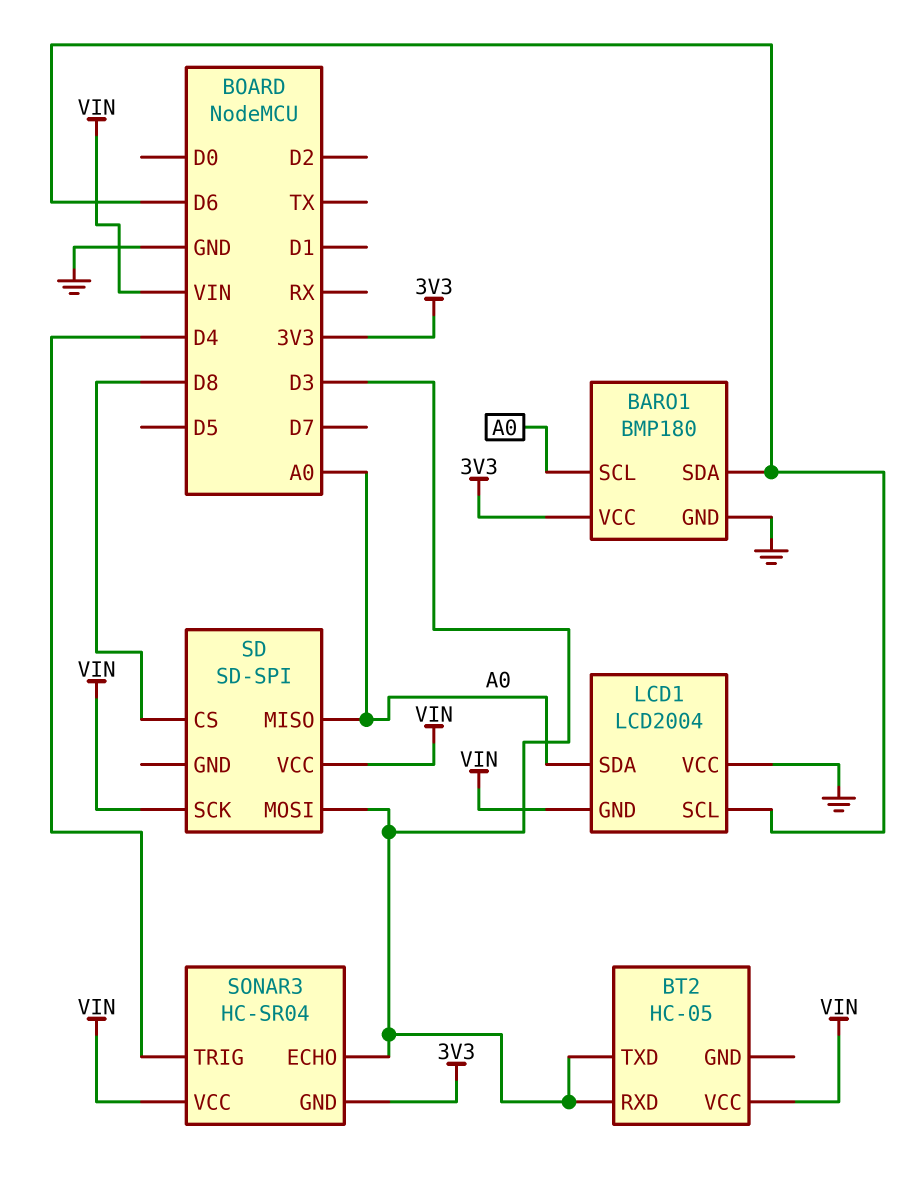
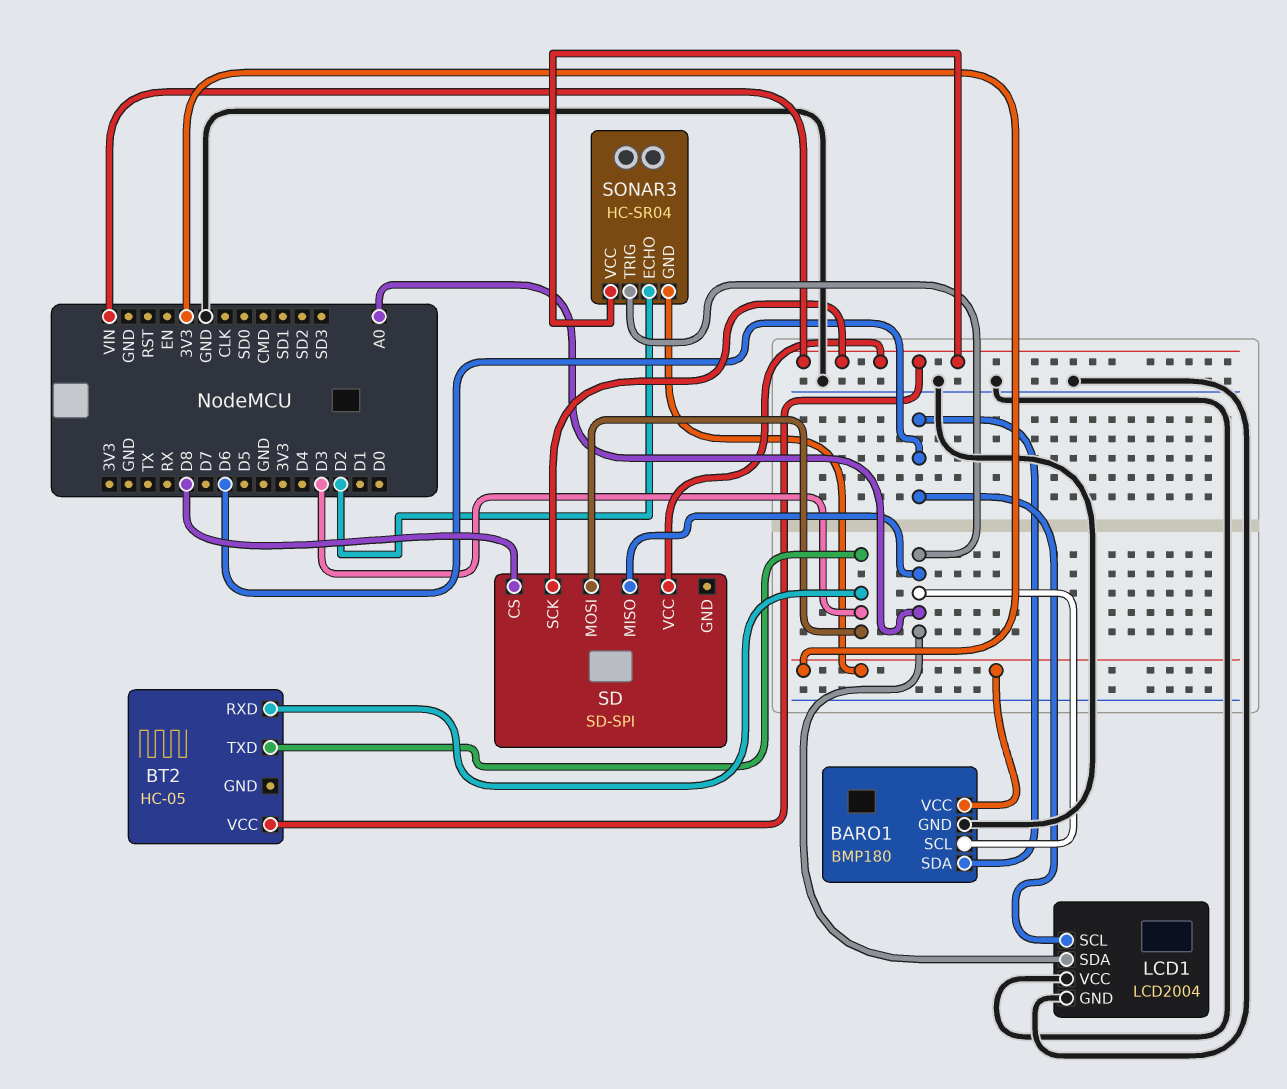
LCD1 pin GND: VIN -> GND
SONAR3 pin ECHO: D3 -> D2
SONAR3 pin TRIG: D4 -> A0

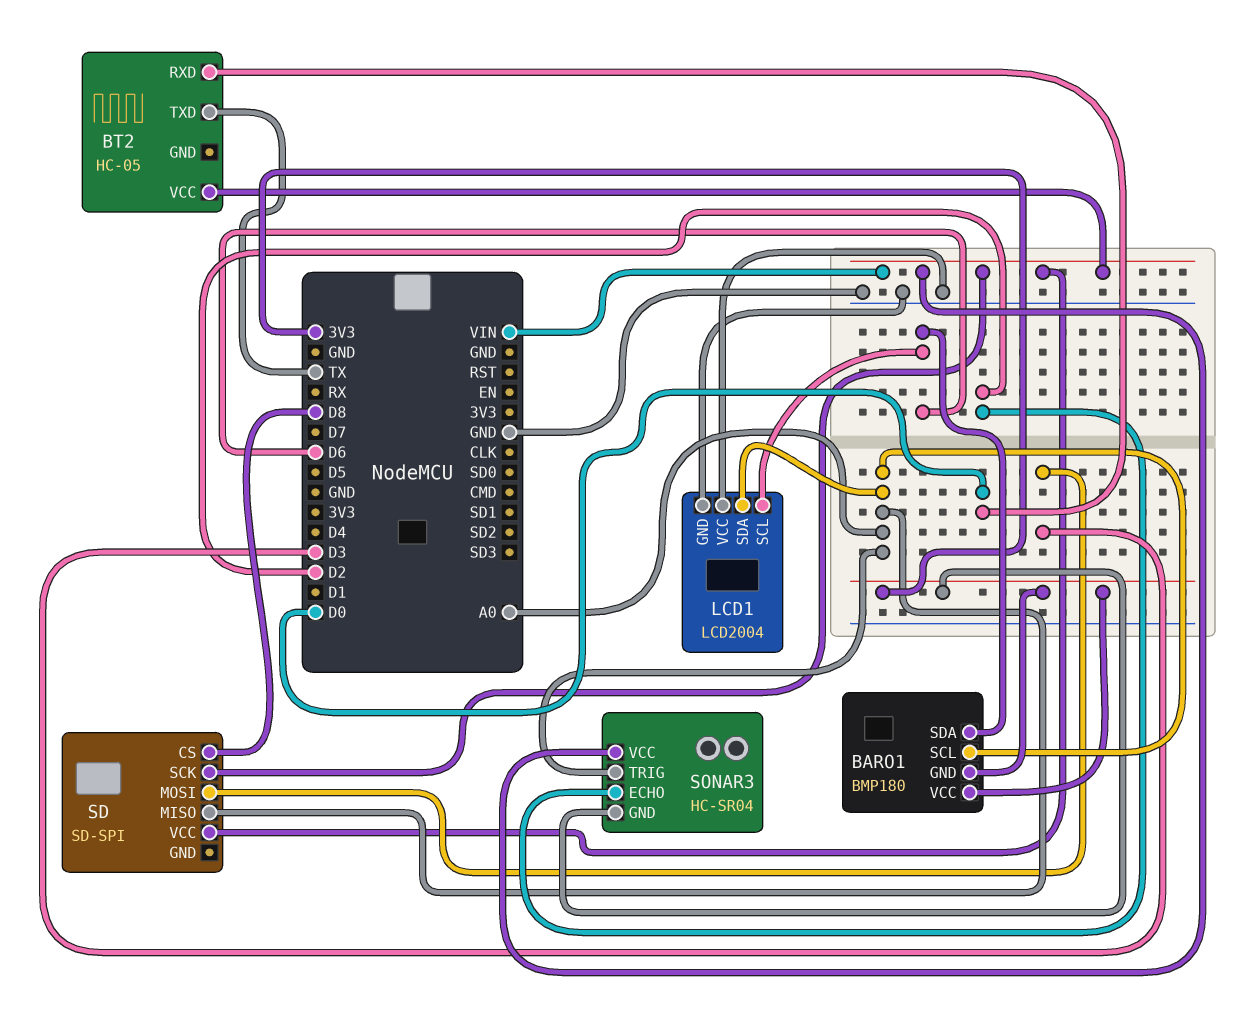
BARO1 pin GND: GND -> 3V3
BT2 pin RXD: D3 -> D0
BT2 pin TXD: D3 -> TX

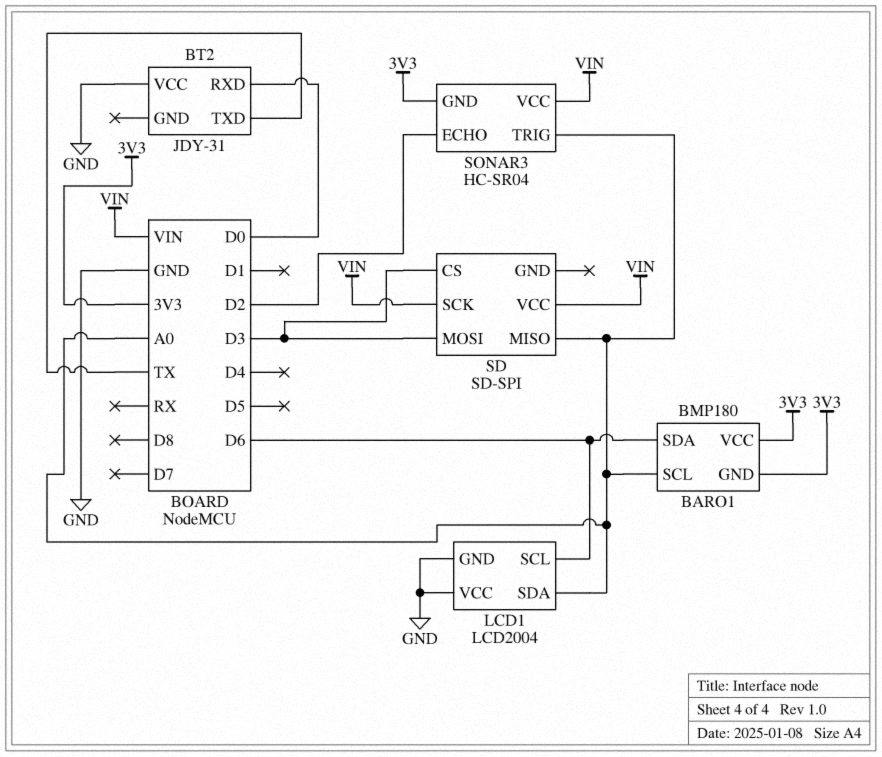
BT2: HC-05 -> JDY-31
BT2 pin VCC: VIN -> GND
SD pin CS: D8 -> D3

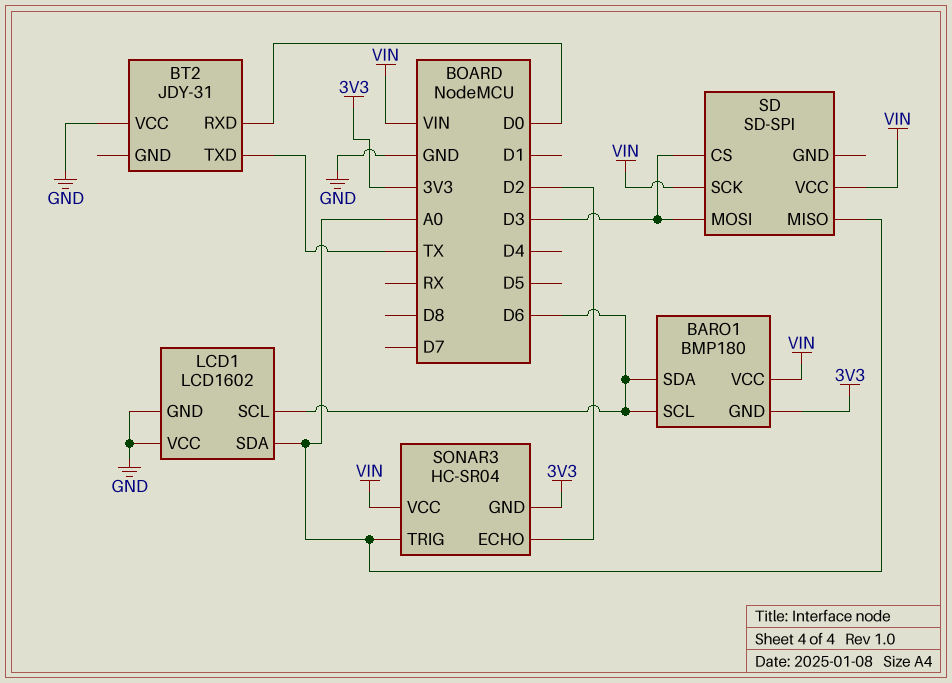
BARO1 pin SCL: A0 -> D6
BARO1 pin VCC: 3V3 -> VIN
LCD1: LCD2004 -> LCD1602

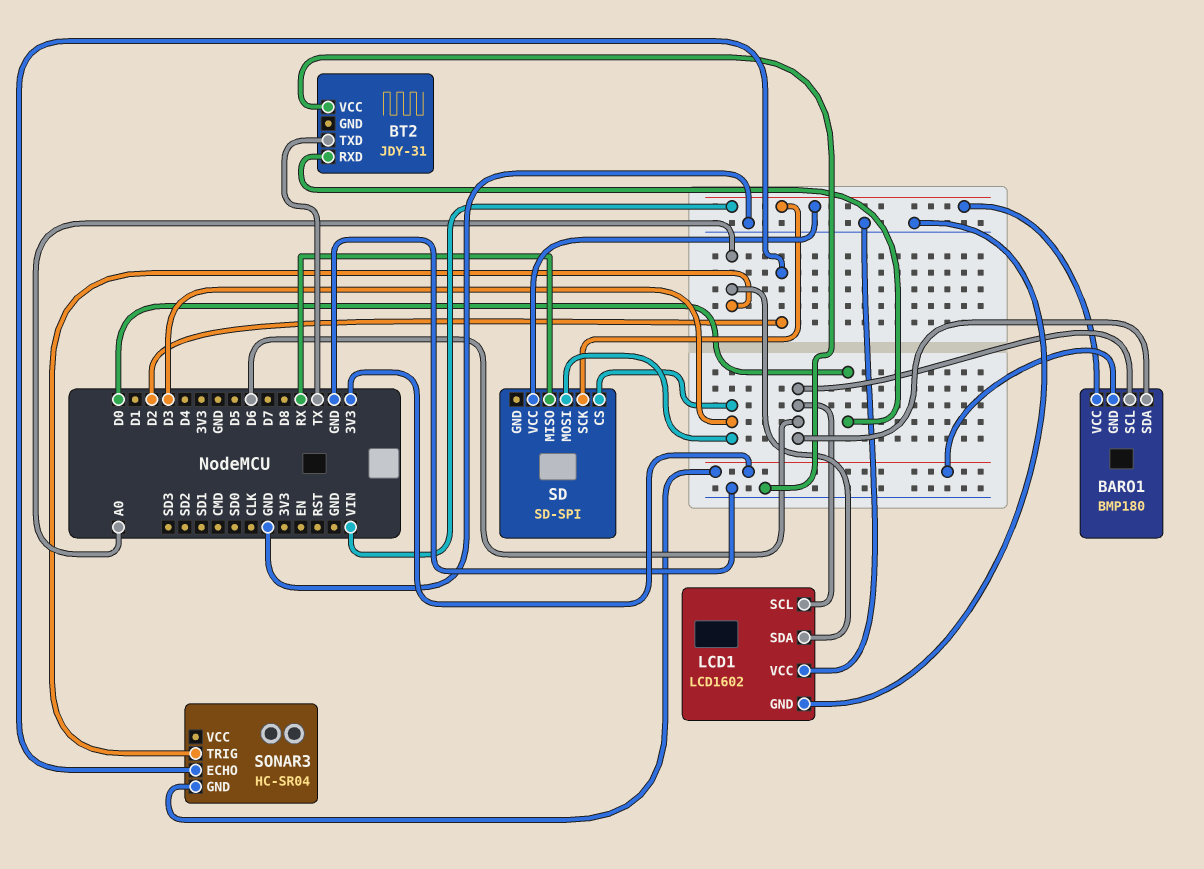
SD pin MISO: A0 -> RX
SONAR3 pin VCC: VIN -> none

